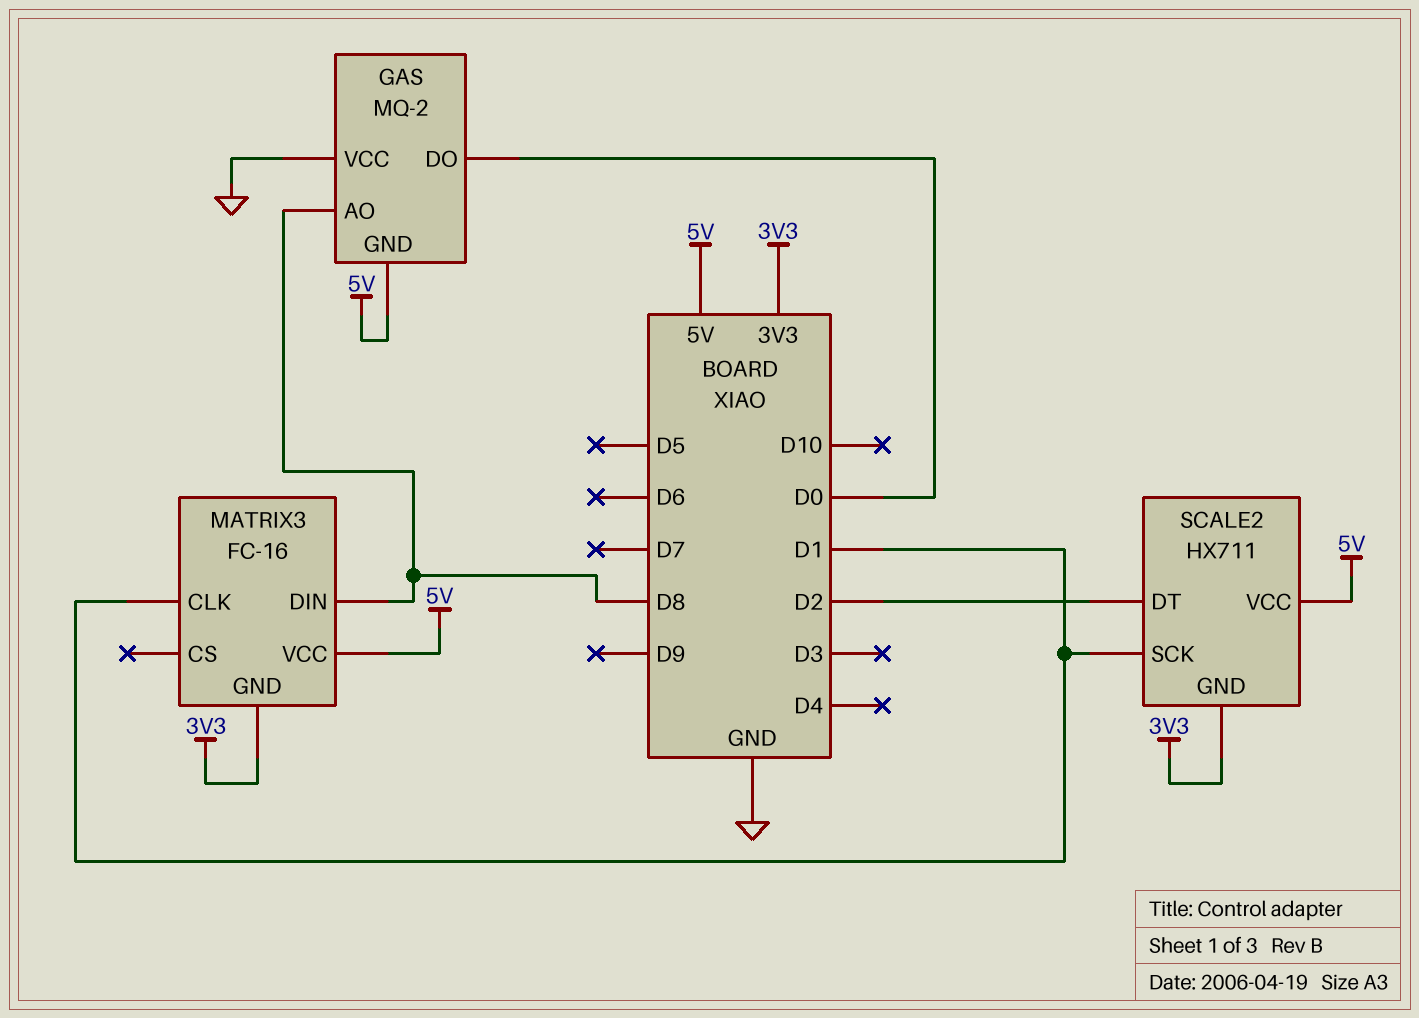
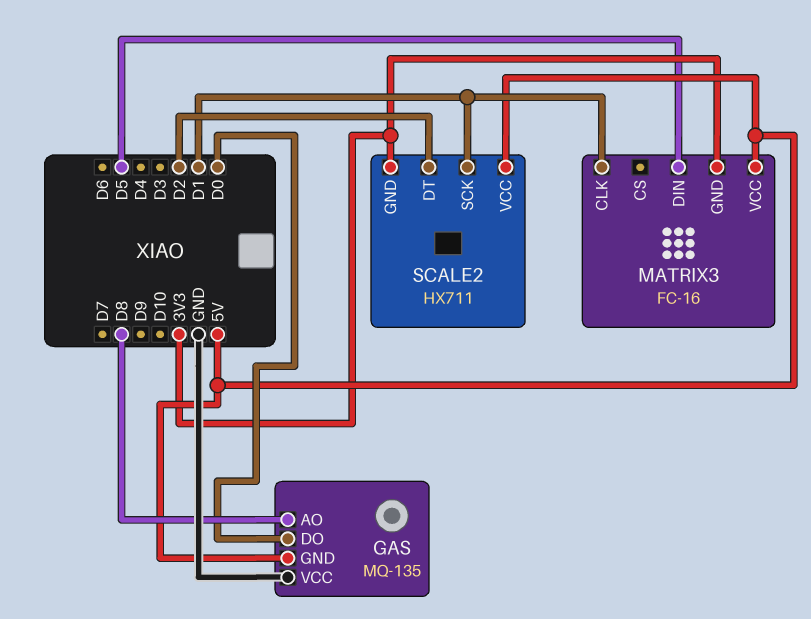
GAS: MQ-2 -> MQ-135
MATRIX3 pin DIN: D8 -> D5

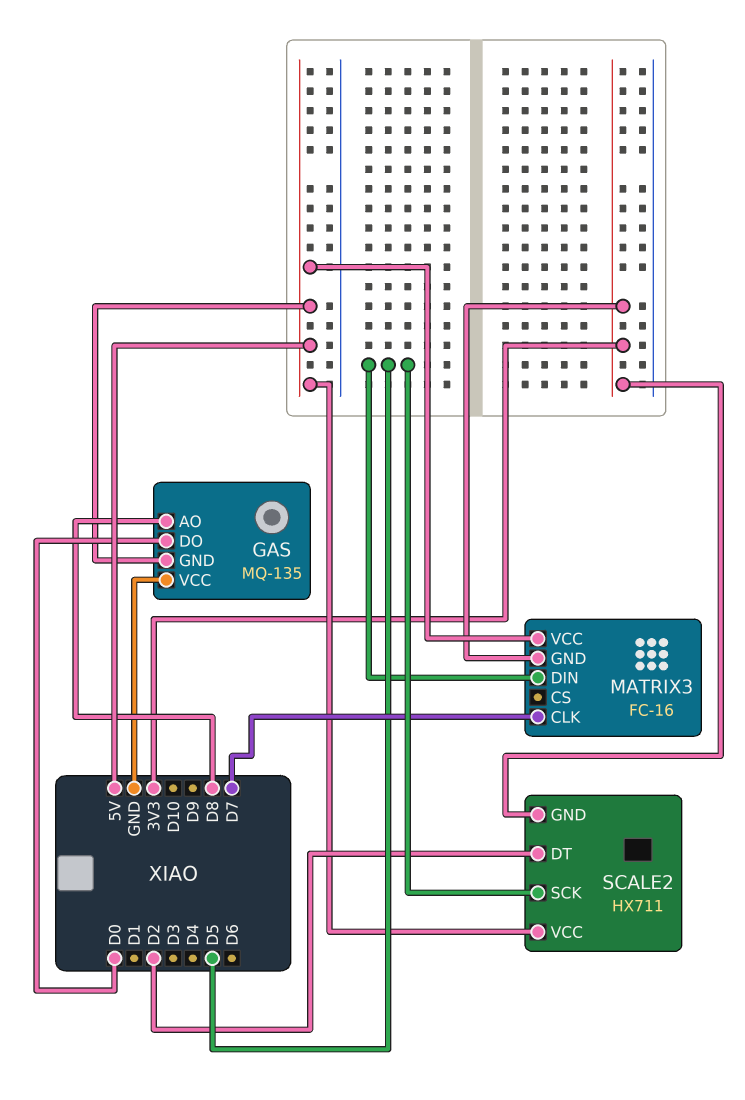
MATRIX3 pin CLK: D1 -> D7
SCALE2 pin SCK: D1 -> D5

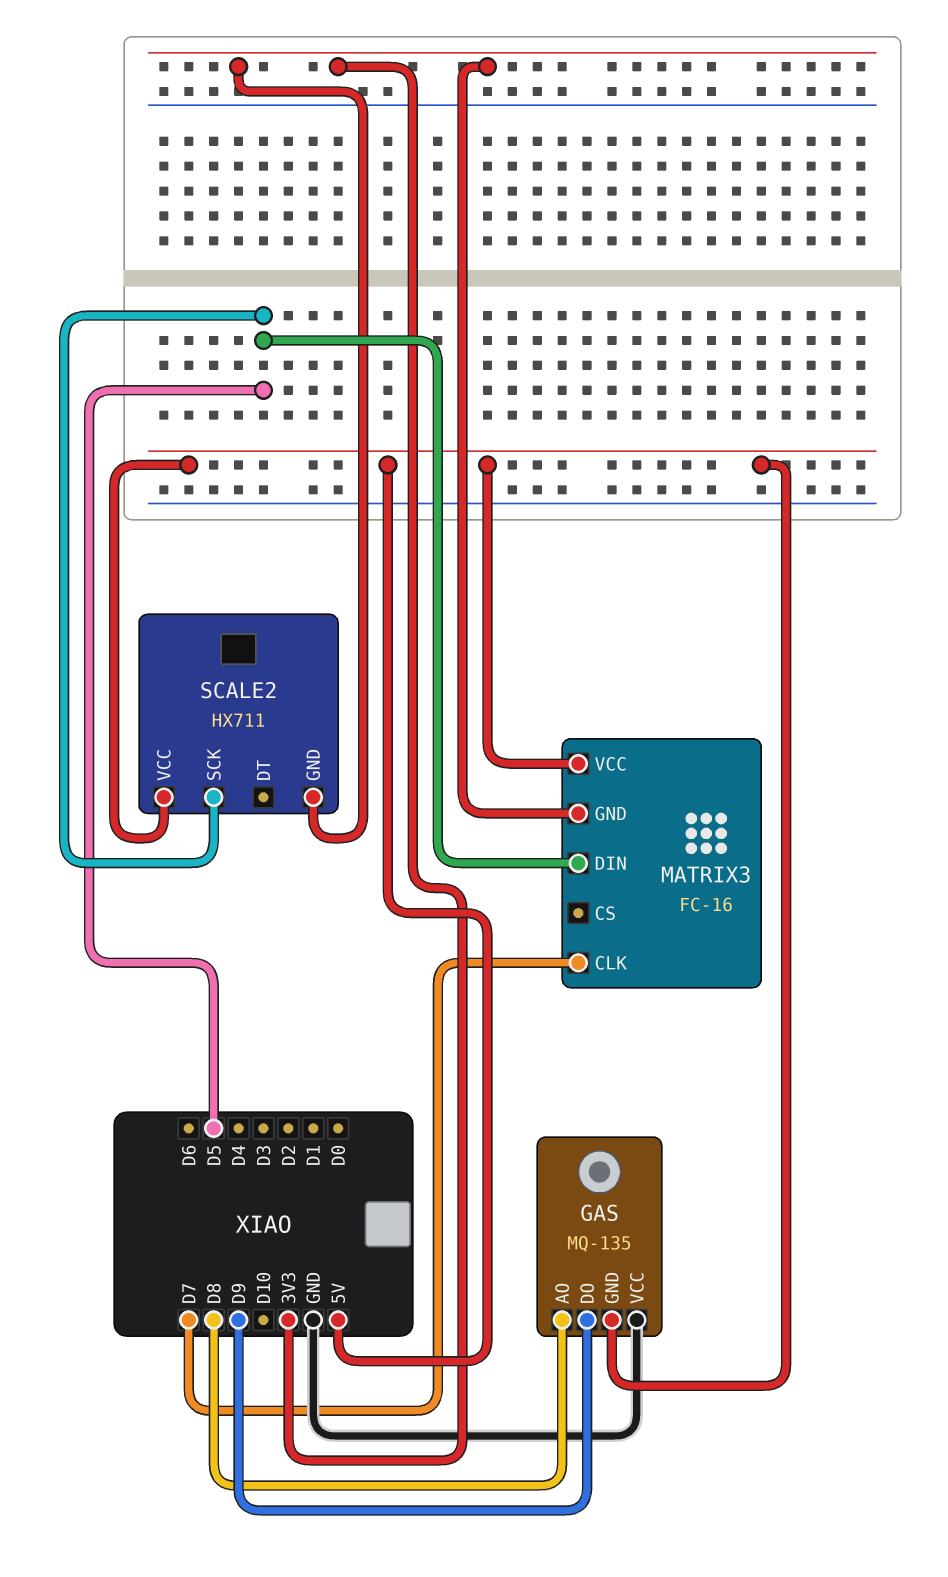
GAS pin DO: D0 -> D9
SCALE2 pin DT: D2 -> none

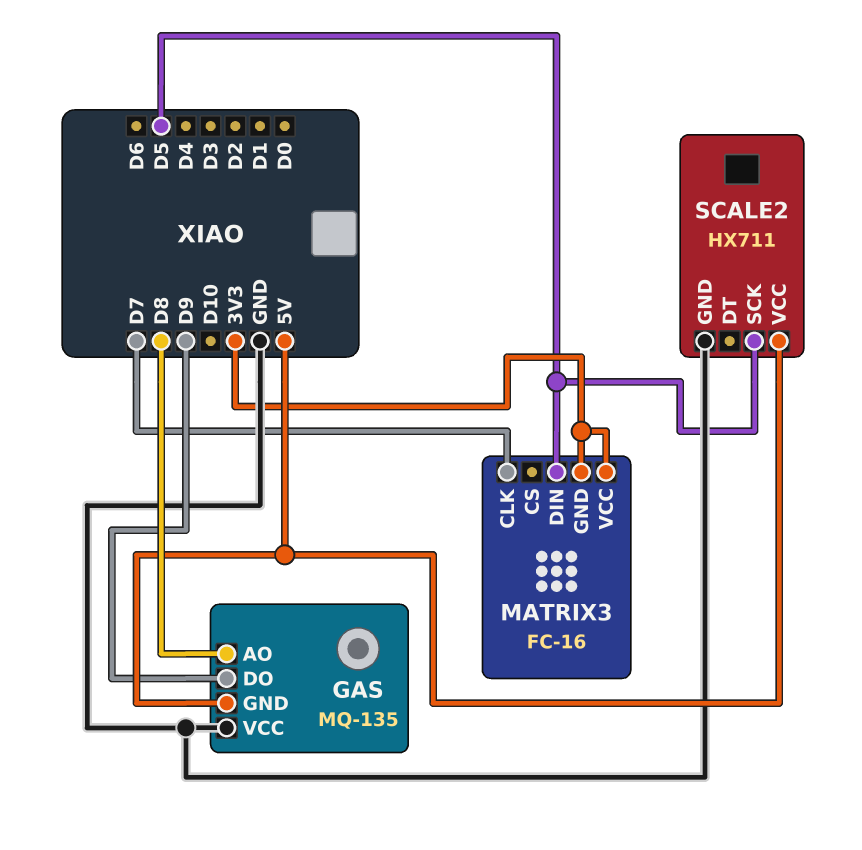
MATRIX3 pin VCC: 5V -> 3V3
SCALE2 pin GND: 3V3 -> GND

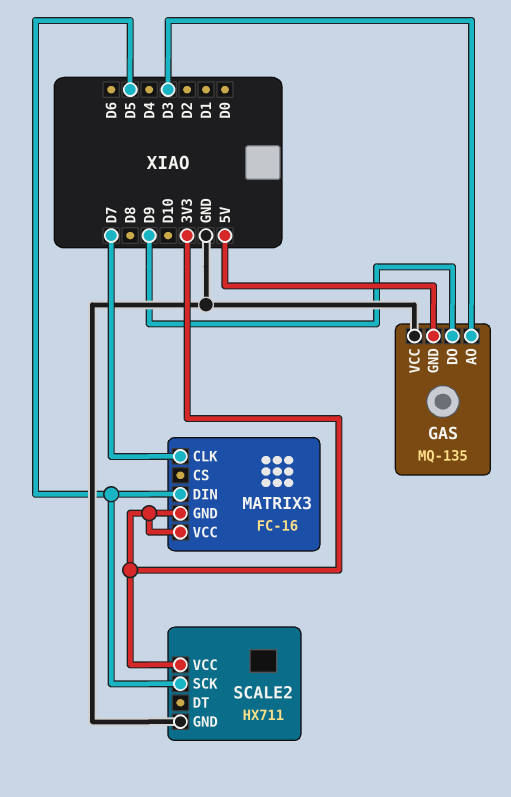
GAS pin AO: D8 -> D3
SCALE2 pin VCC: 5V -> 3V3

